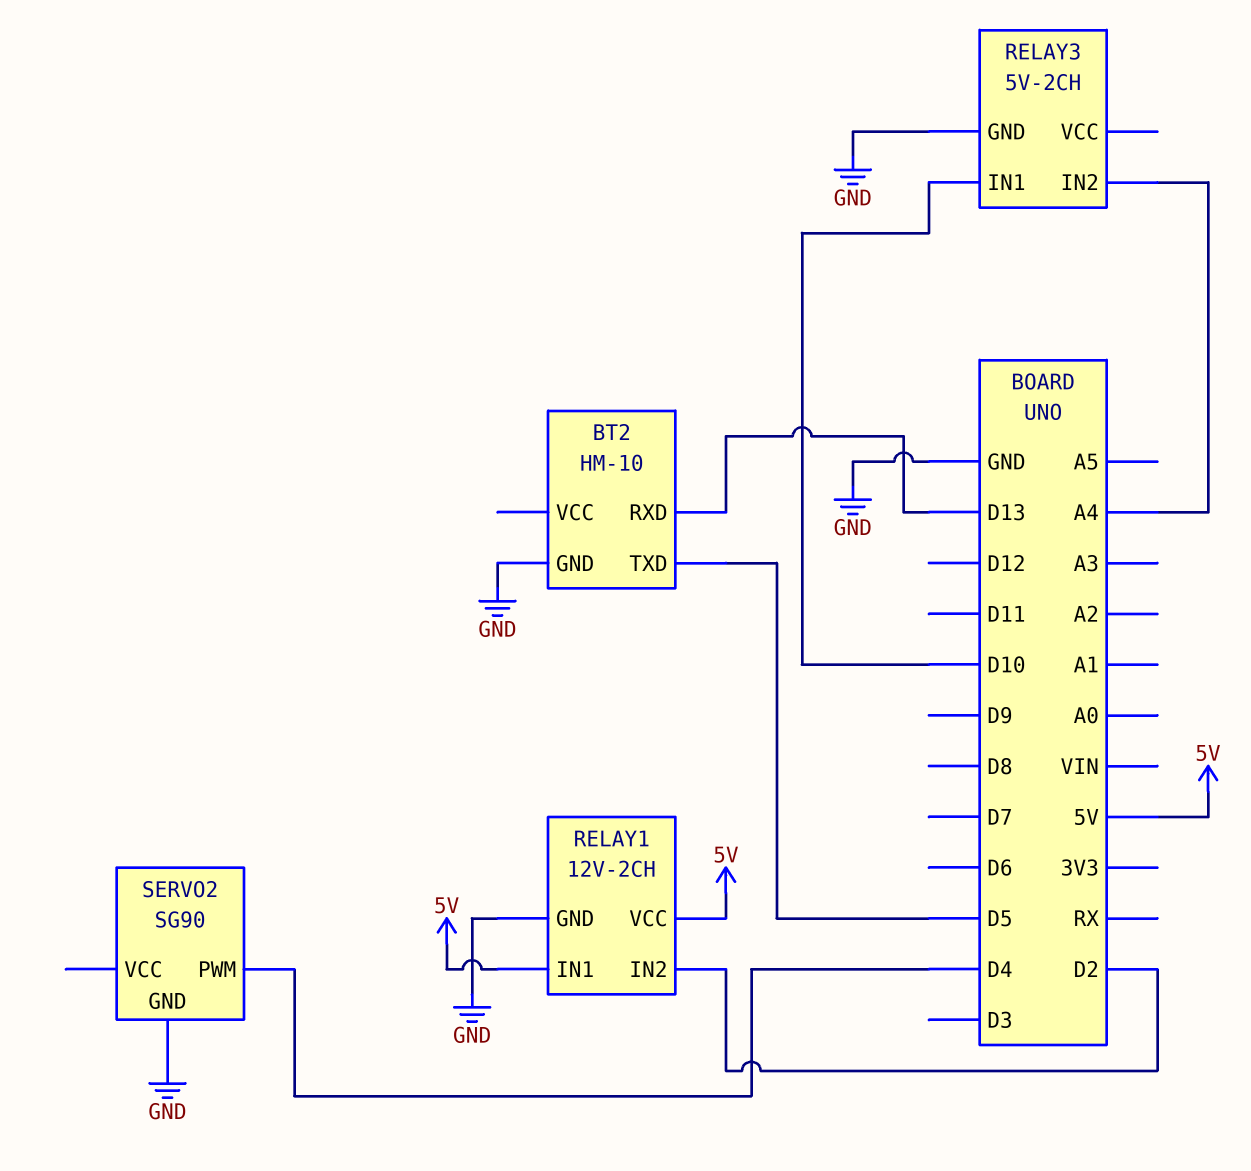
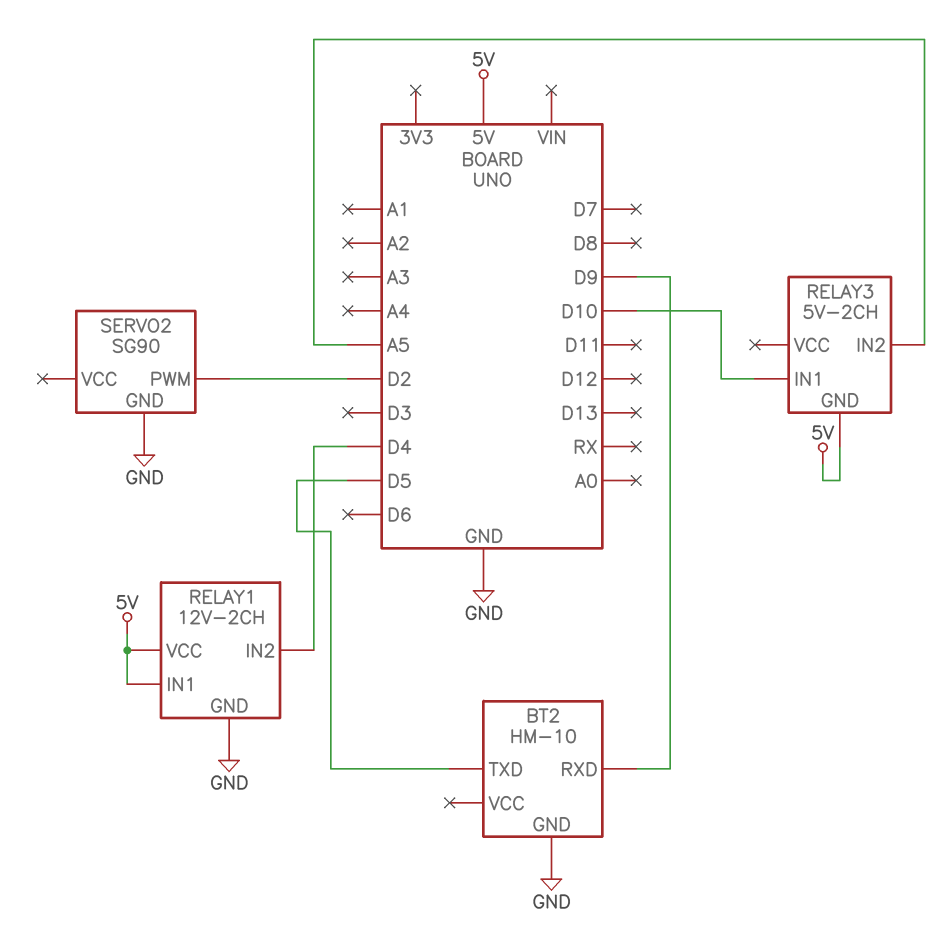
BT2 pin RXD: D13 -> D9
RELAY1 pin IN2: D2 -> D4
RELAY3 pin GND: GND -> 5V
RELAY3 pin IN2: A4 -> A5
SERVO2 pin PWM: D4 -> D2

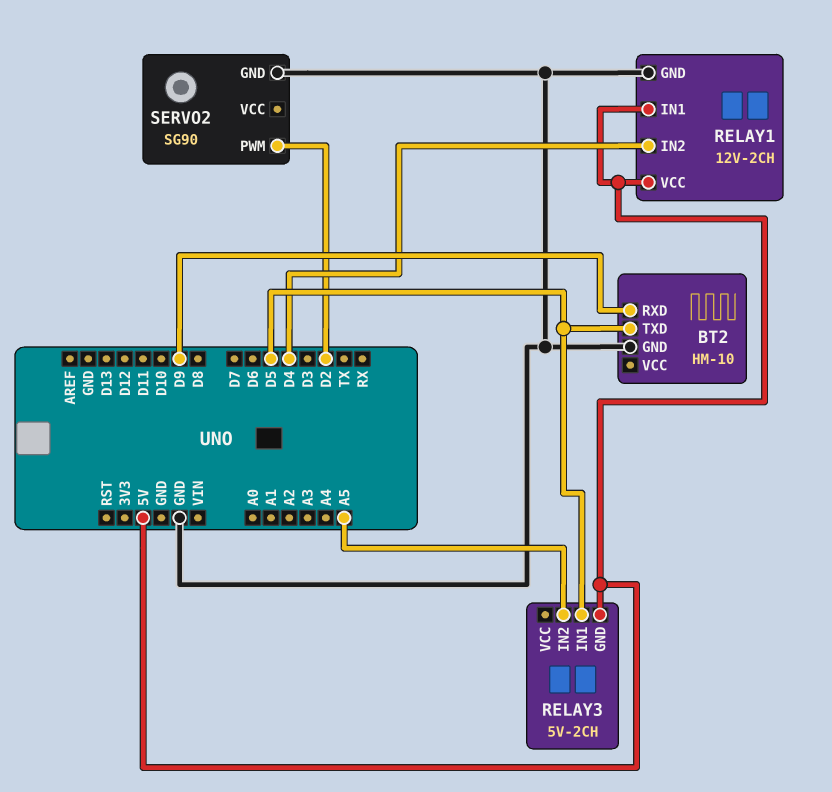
RELAY3 pin IN1: D10 -> D5

